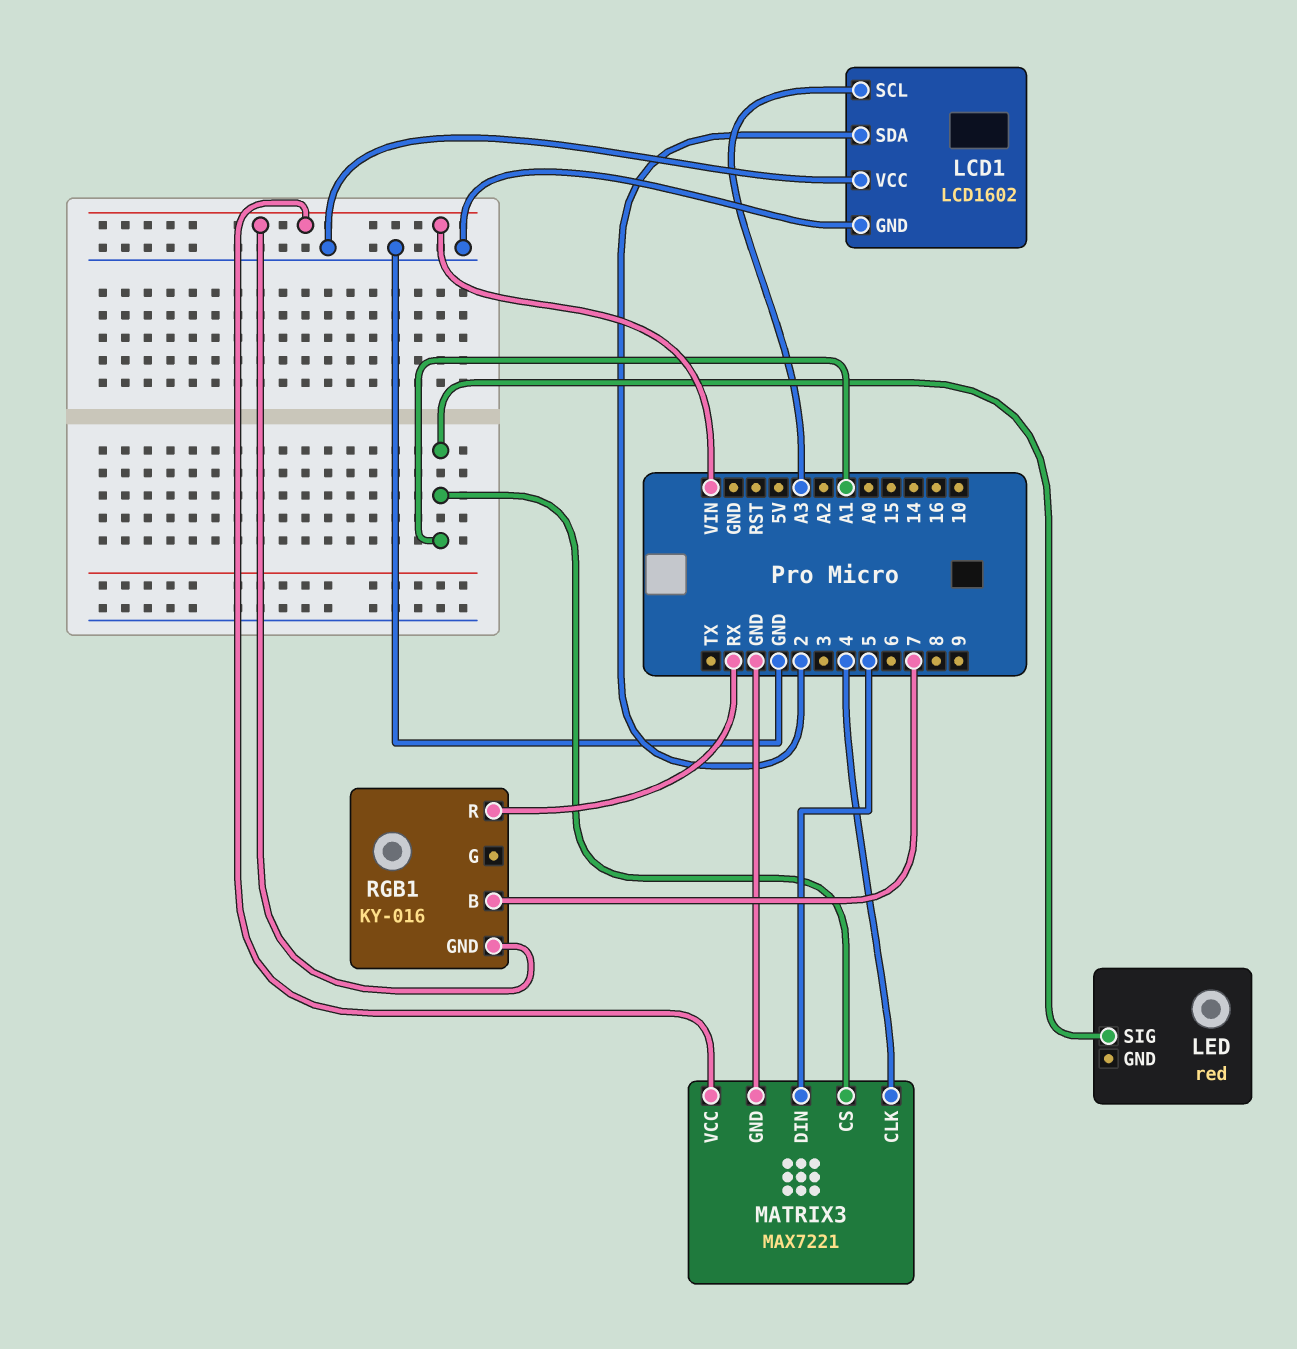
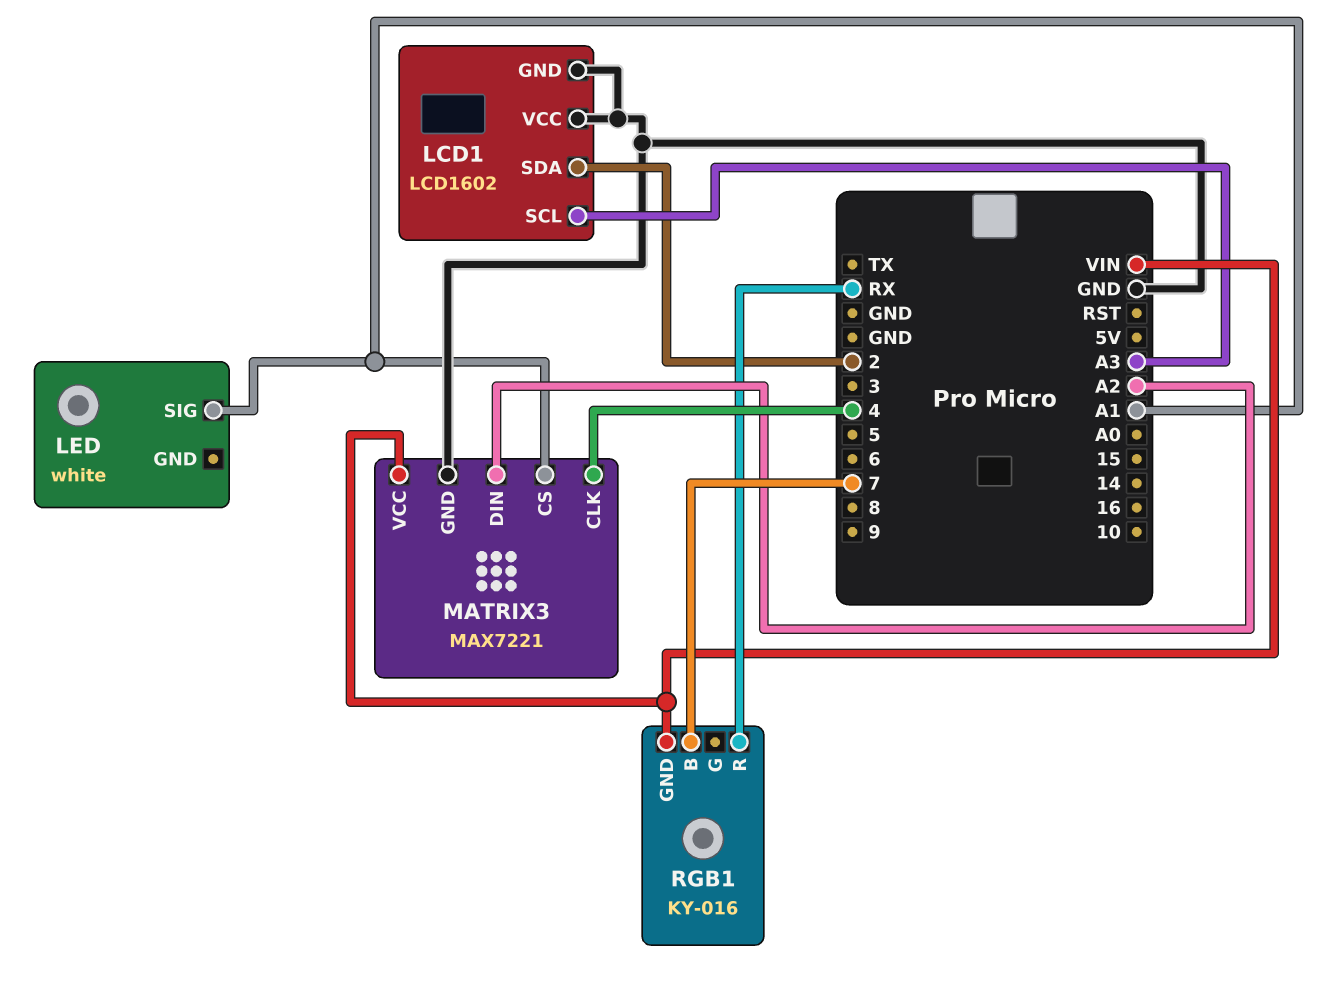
LED: red -> white
MATRIX3 pin DIN: 5 -> A2

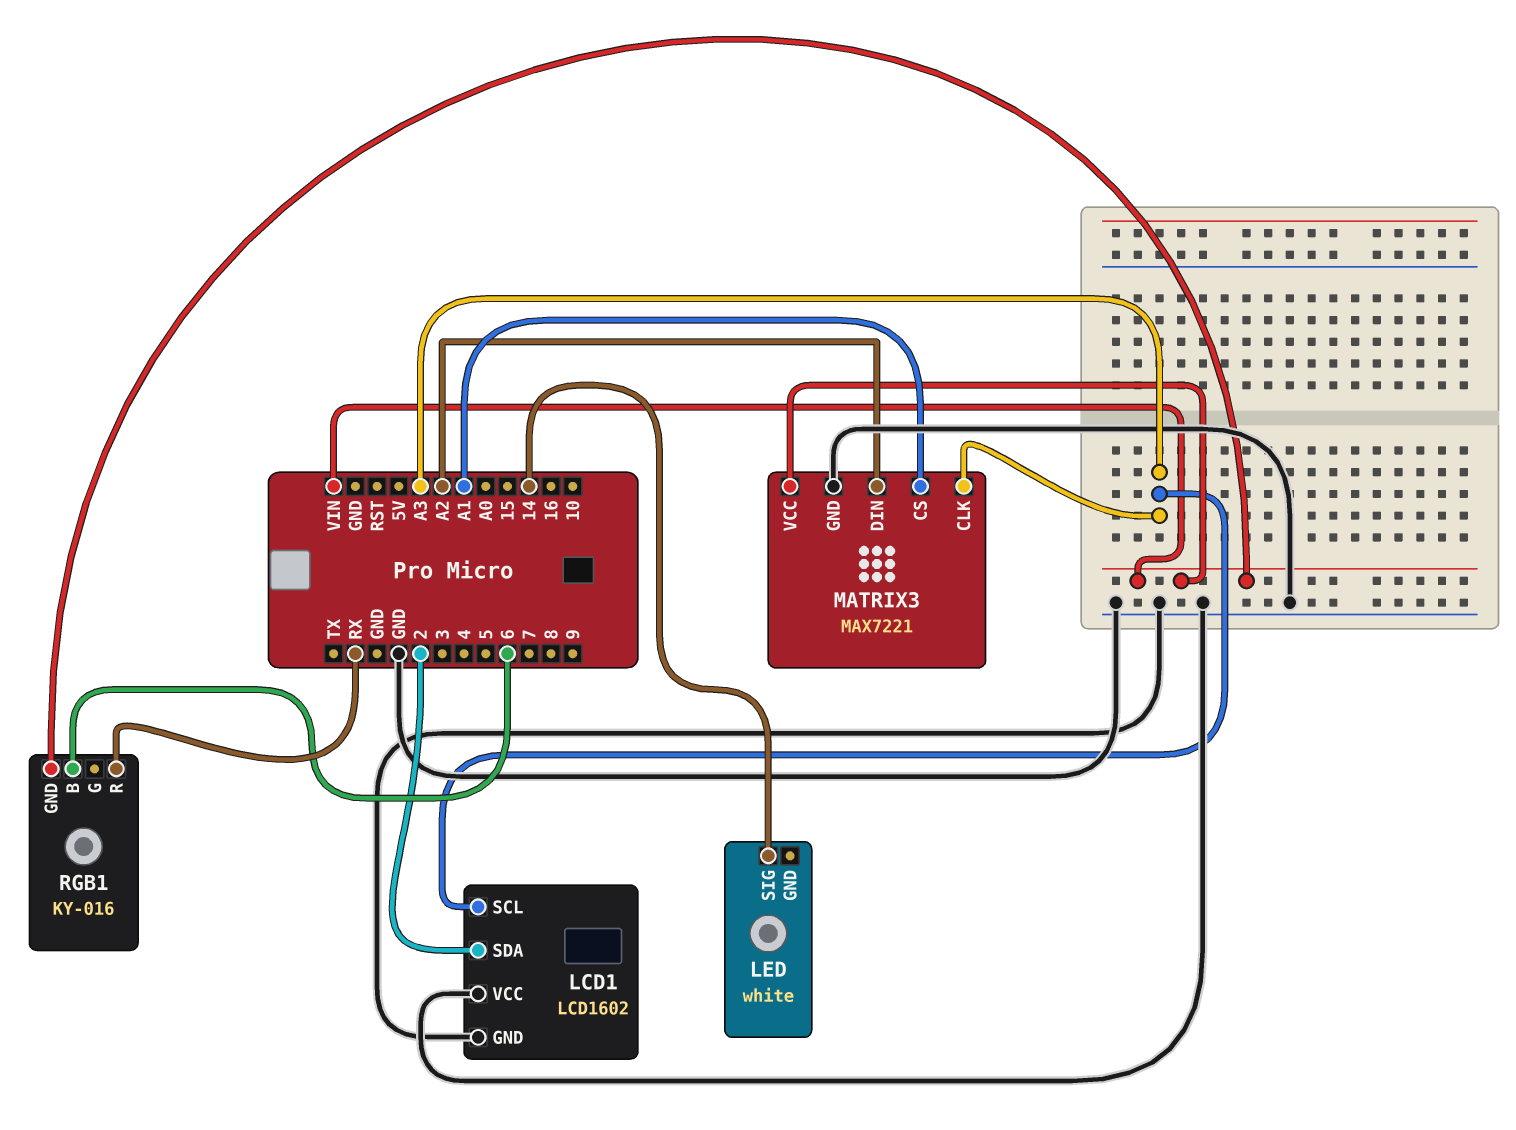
LED pin SIG: A1 -> 14
MATRIX3 pin CLK: 4 -> A3
RGB1 pin B: 7 -> 6

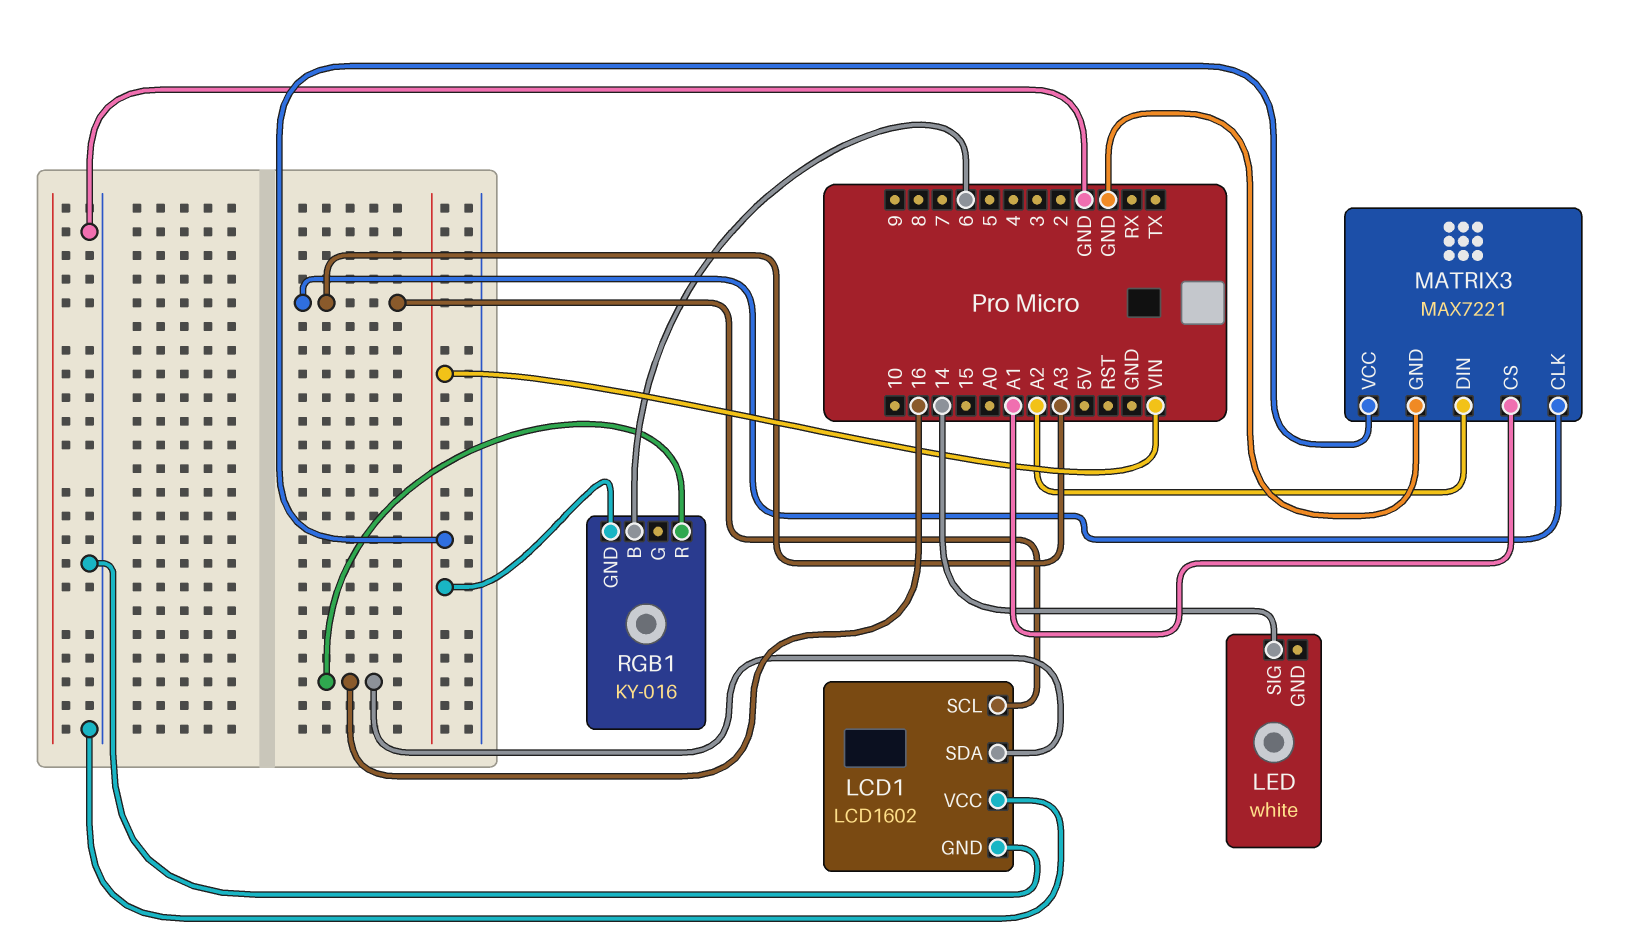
LCD1 pin SDA: 2 -> 16
RGB1 pin R: RX -> 16

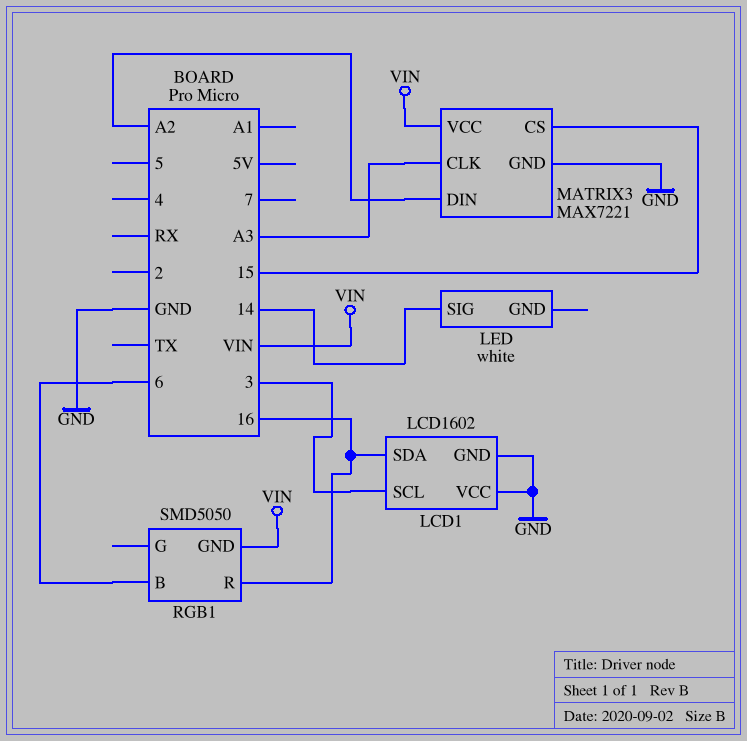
LCD1 pin SCL: A3 -> 3
MATRIX3 pin CS: A1 -> 15
RGB1: KY-016 -> SMD5050

